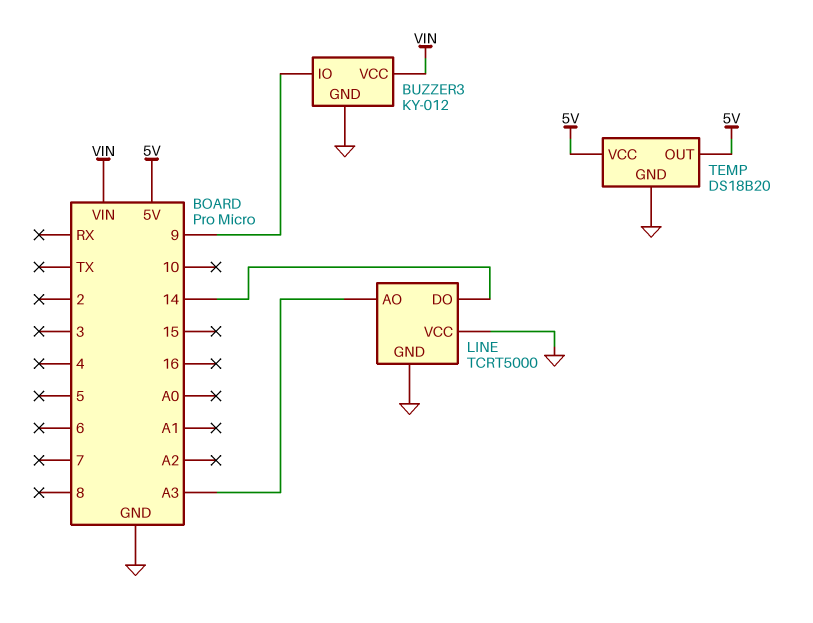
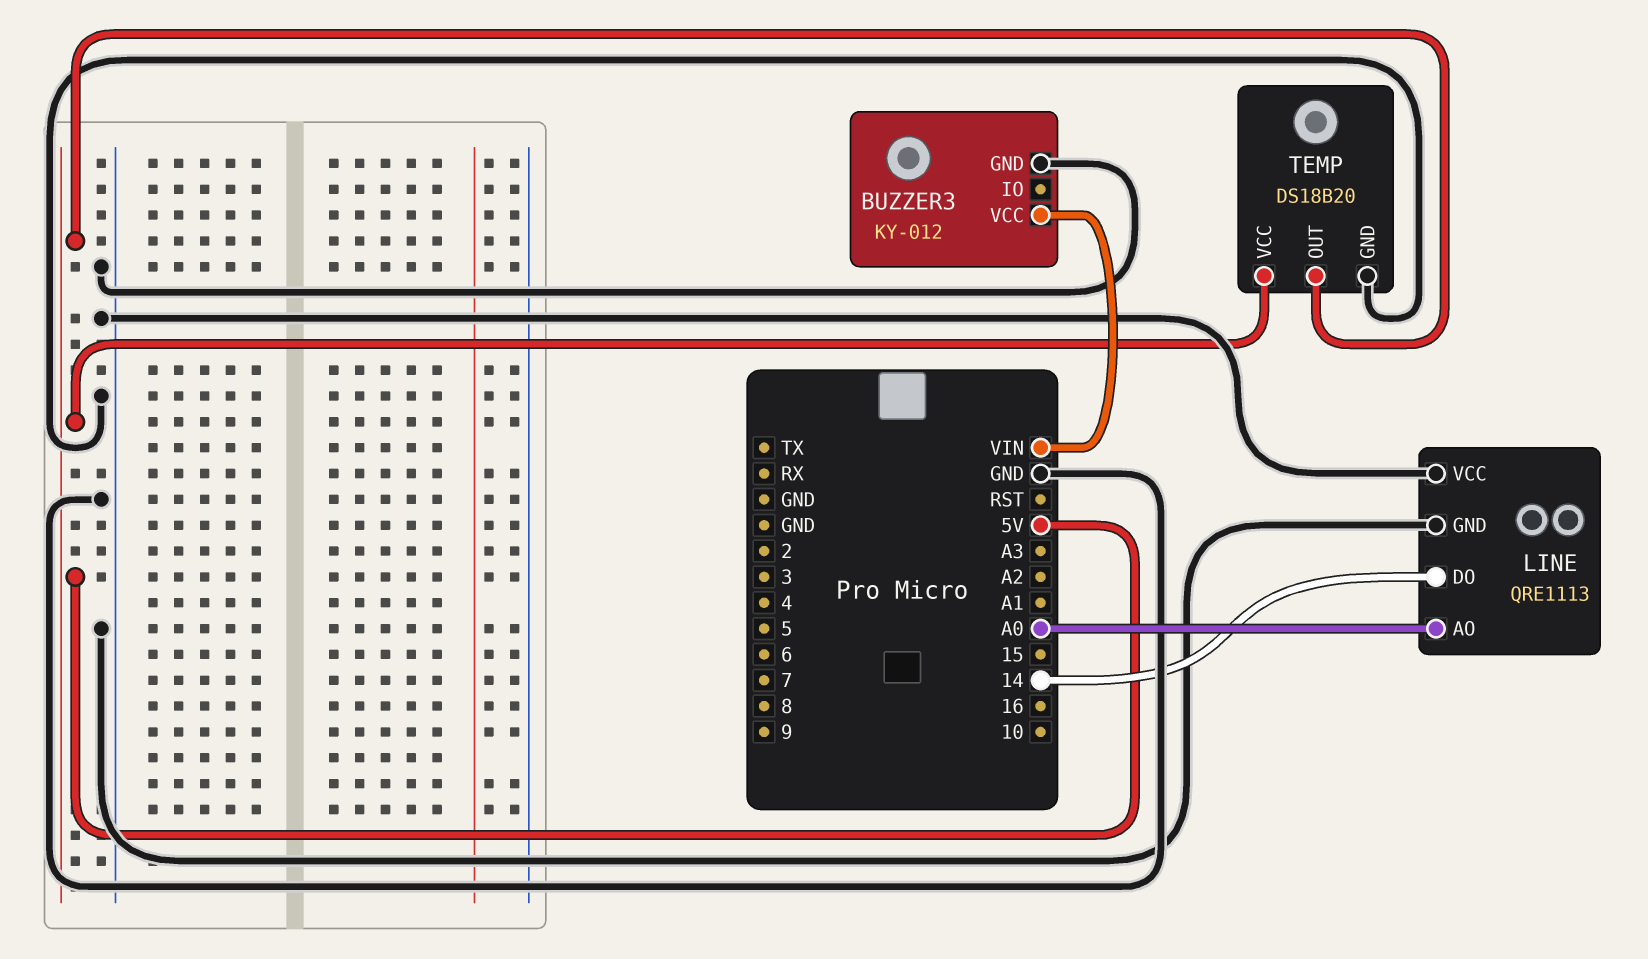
BUZZER3 pin IO: 9 -> none
LINE: TCRT5000 -> QRE1113
LINE pin AO: A3 -> A0

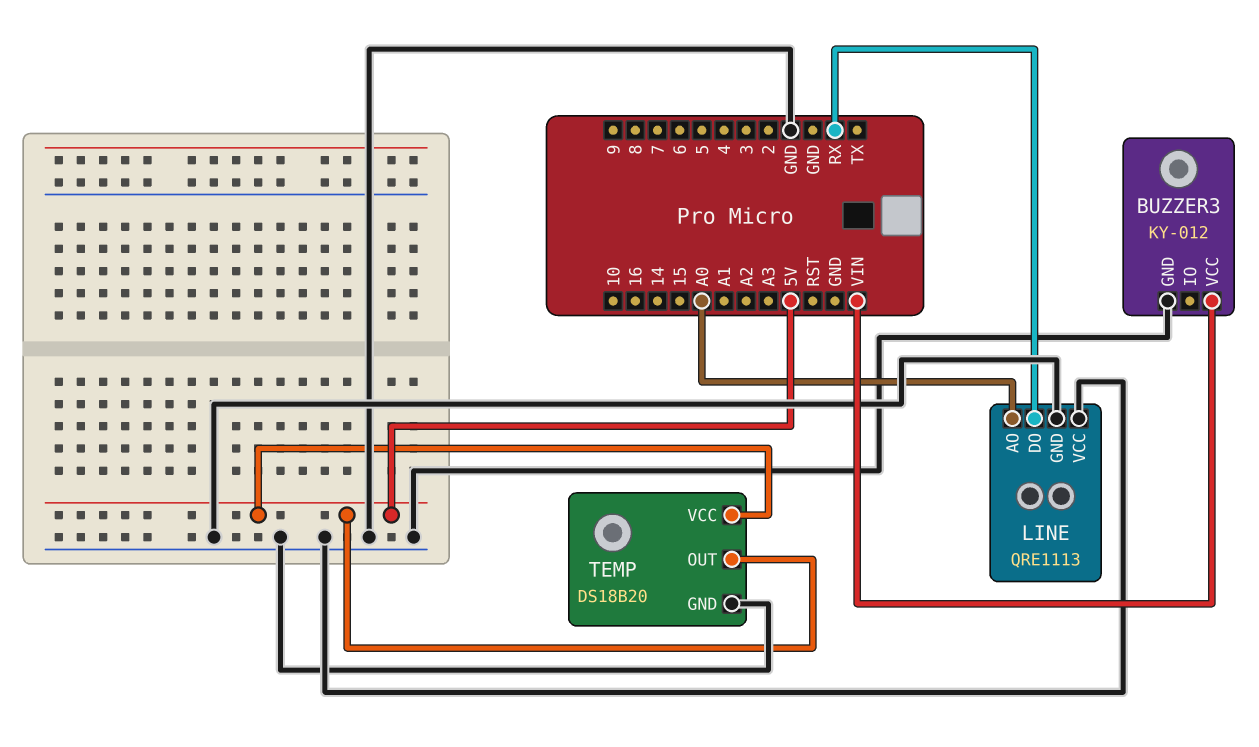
LINE pin DO: 14 -> RX

